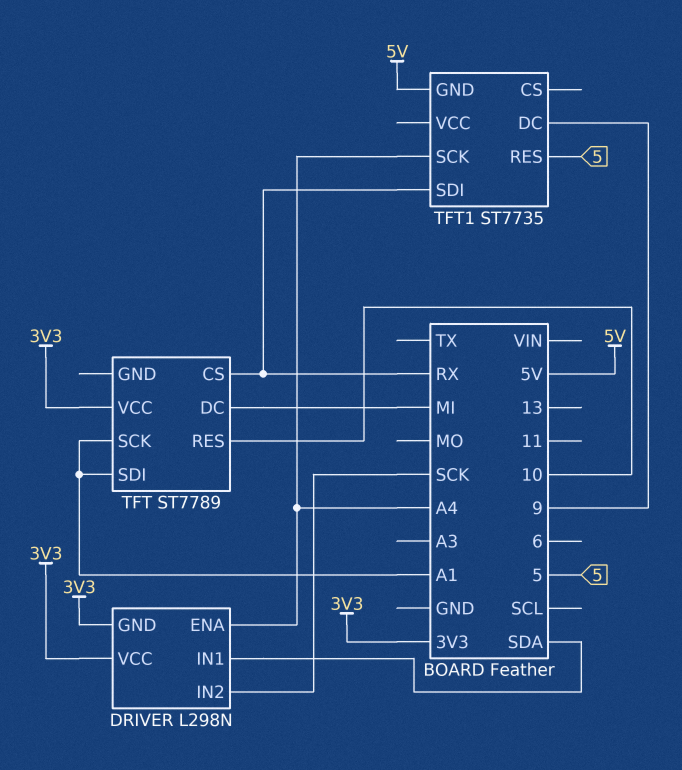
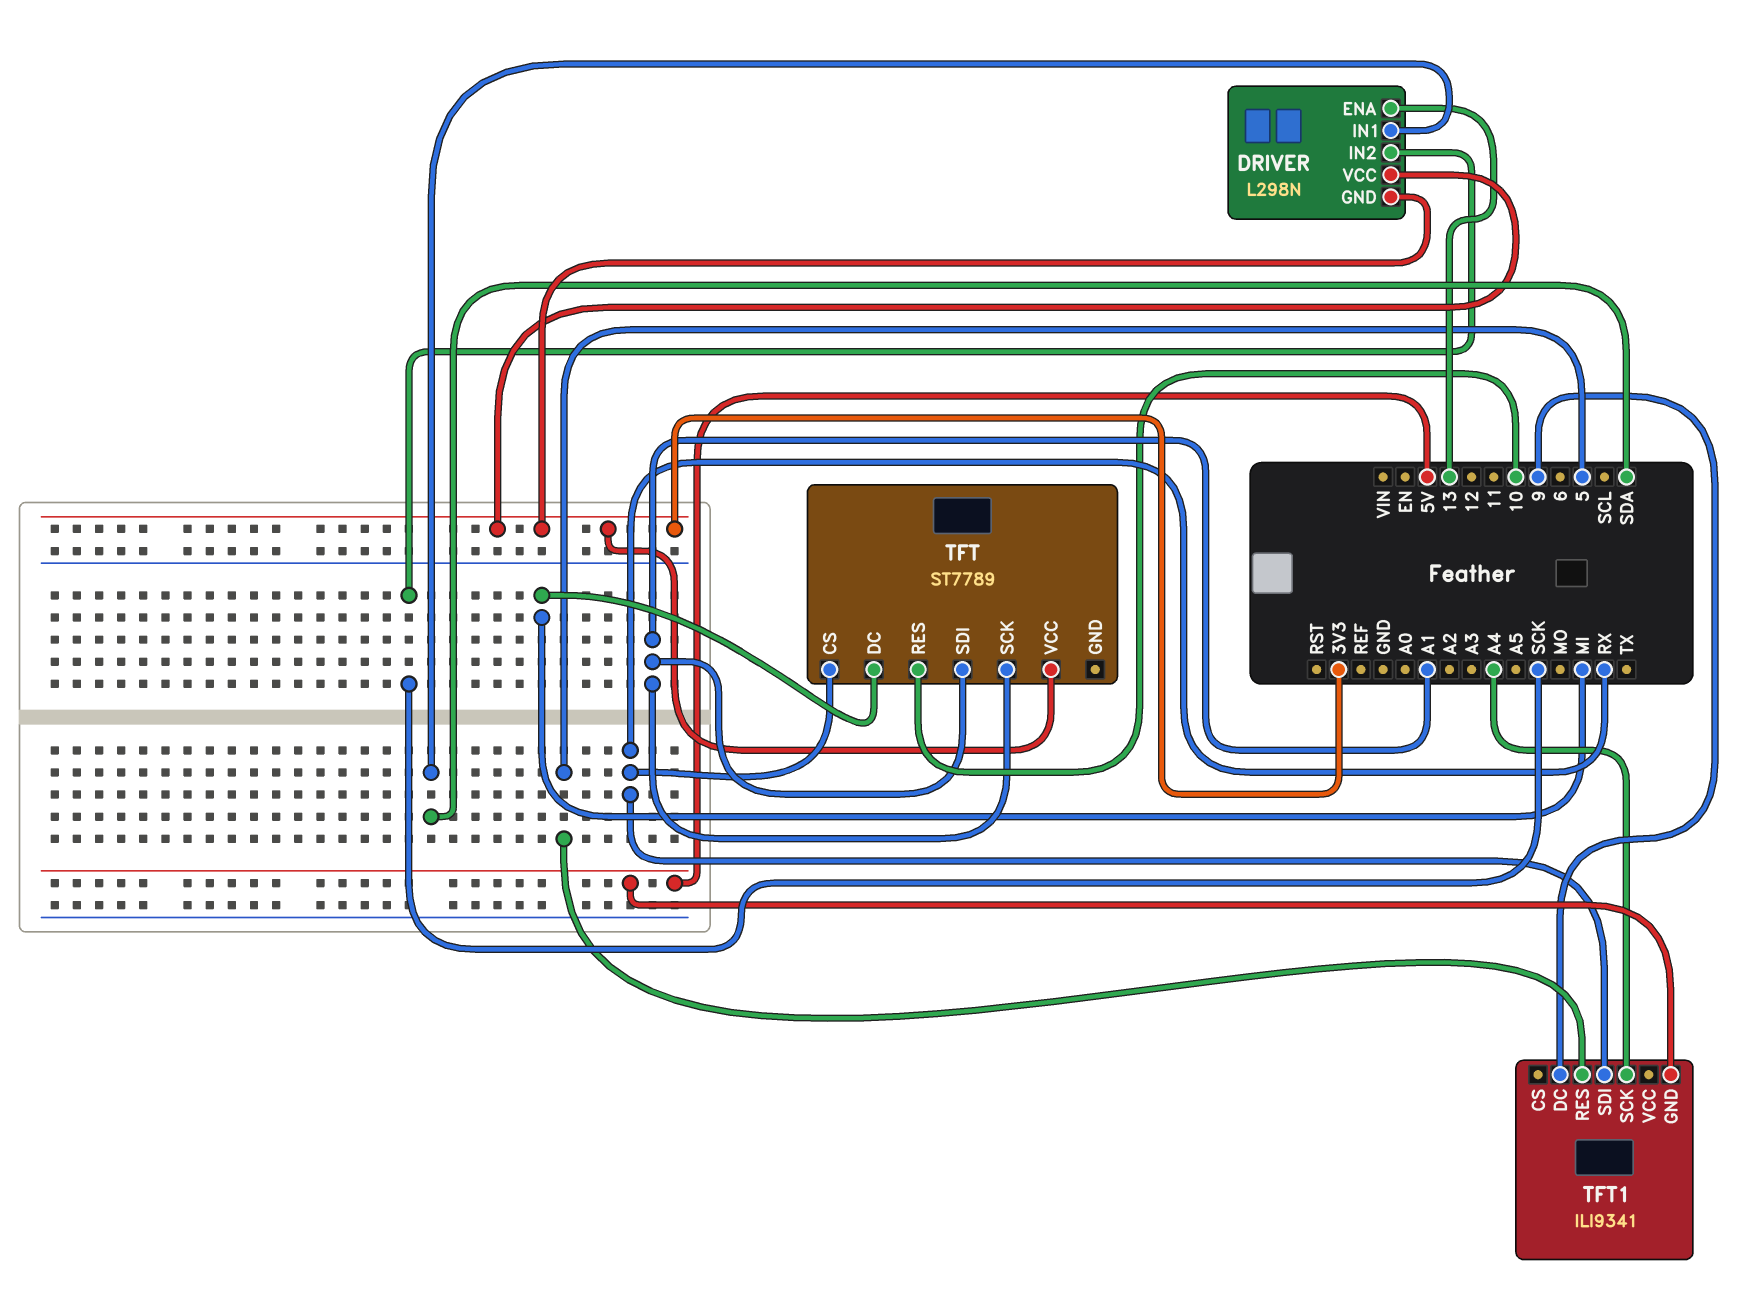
DRIVER pin ENA: A4 -> 13
TFT1: ST7735 -> ILI9341

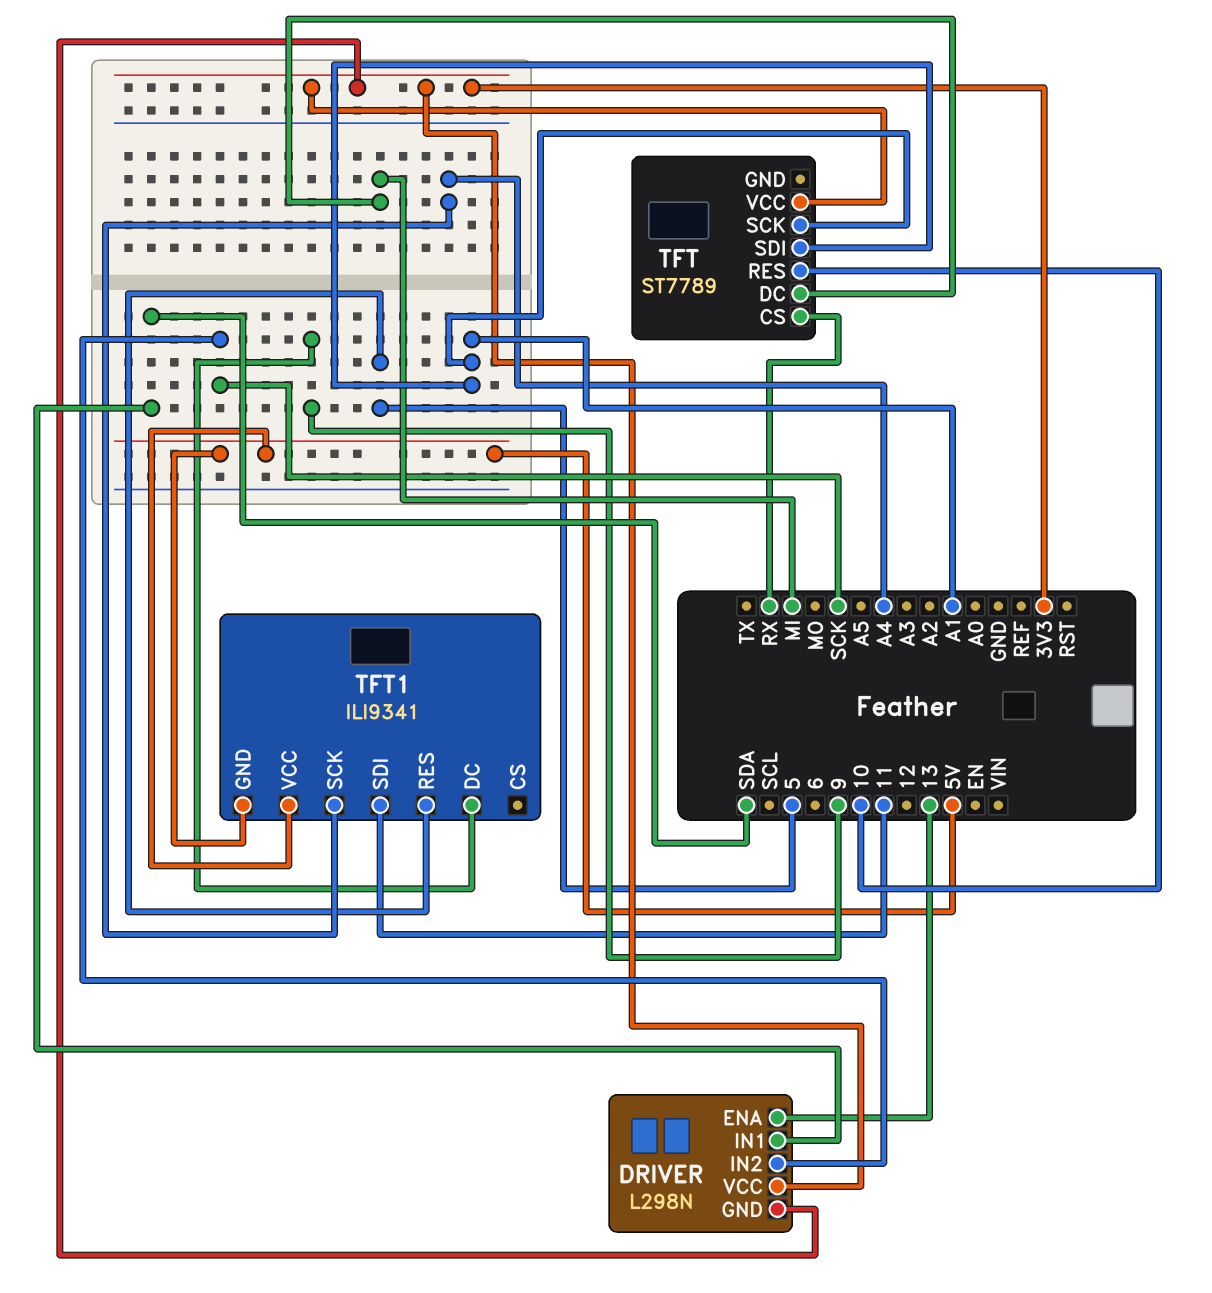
TFT1 pin SDI: RX -> 11
TFT1 pin VCC: none -> 5V

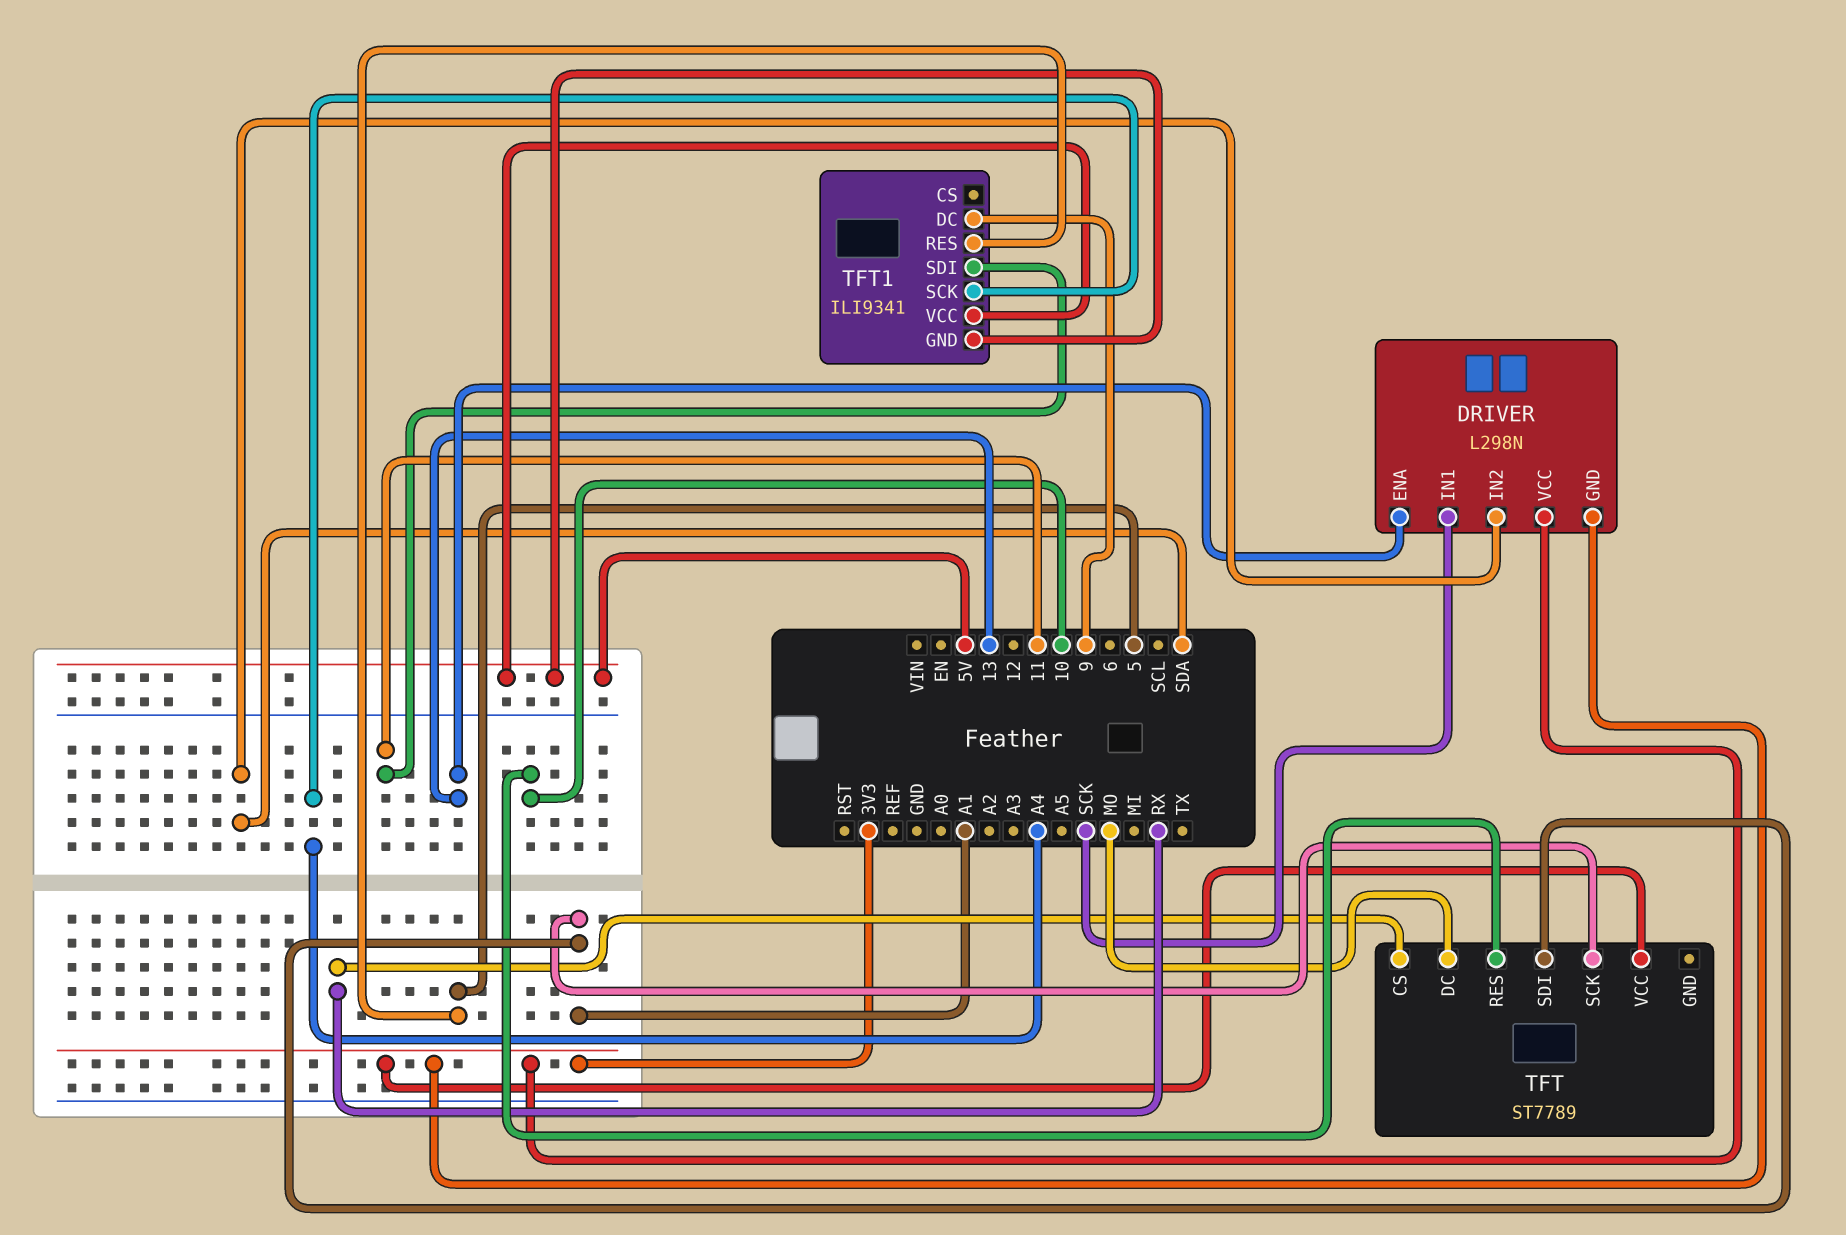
DRIVER pin IN1: SDA -> SCK
DRIVER pin IN2: SCK -> SDA
TFT pin DC: MI -> MO

